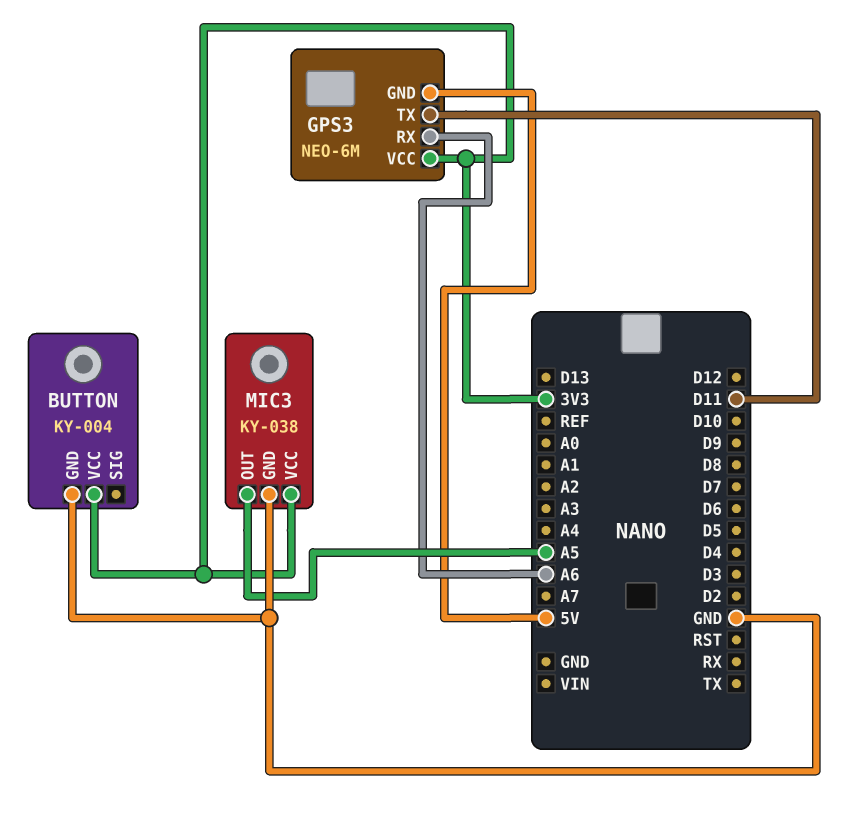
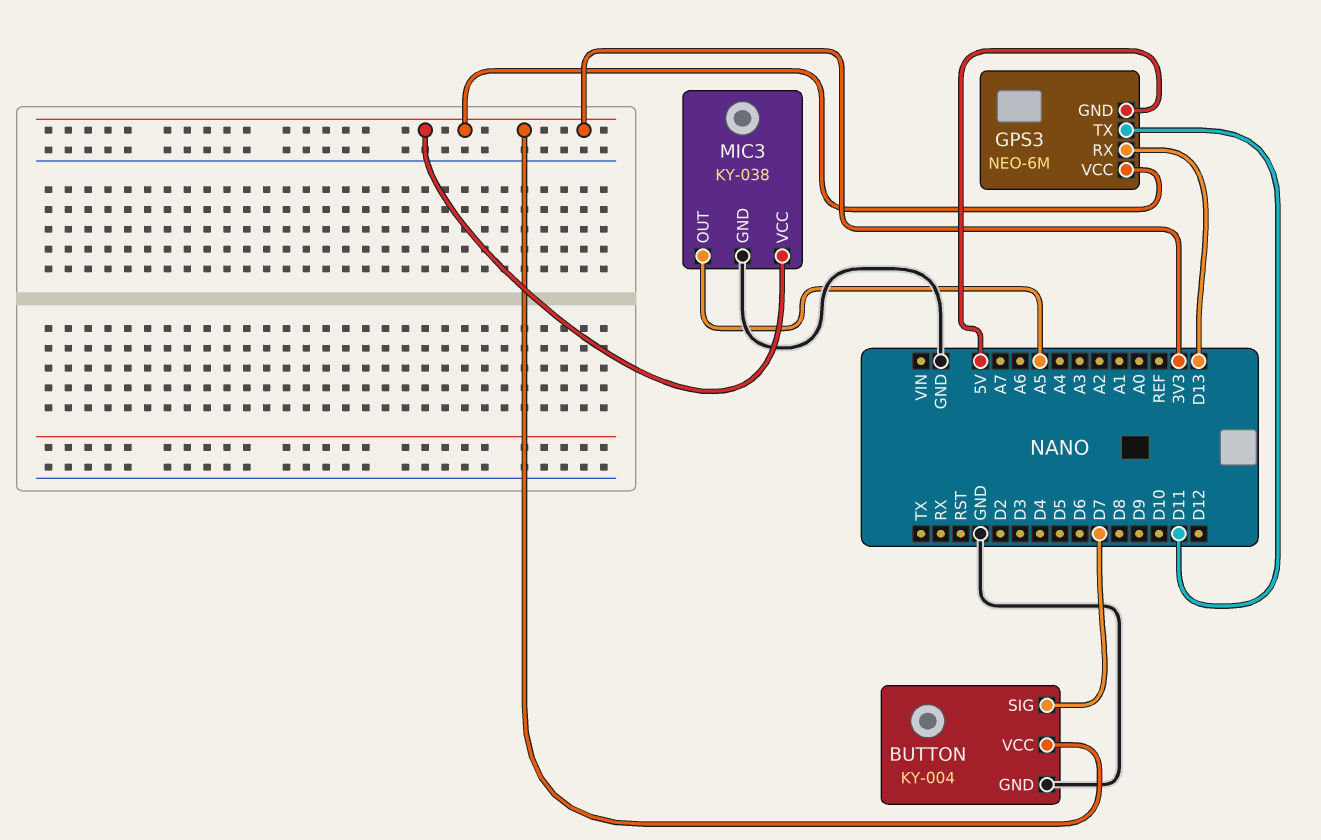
BUTTON pin SIG: none -> D7
GPS3 pin RX: A6 -> D13

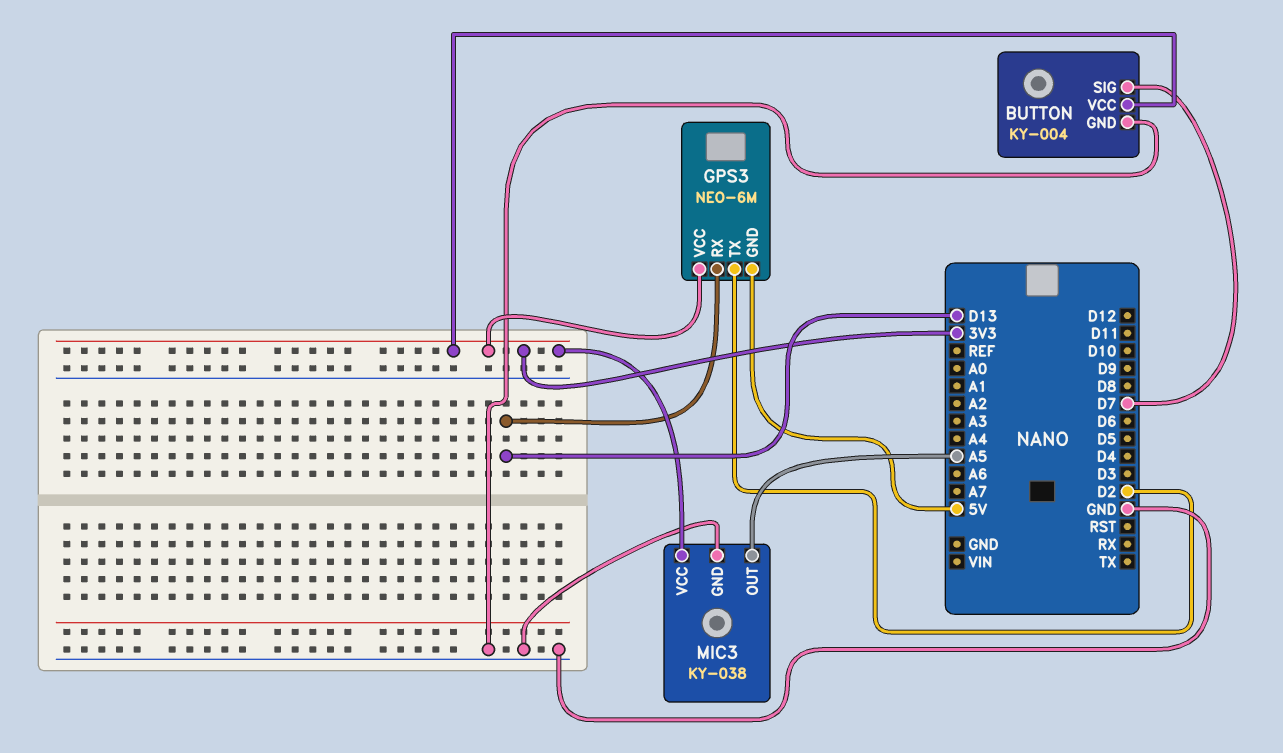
GPS3 pin TX: D11 -> D2

